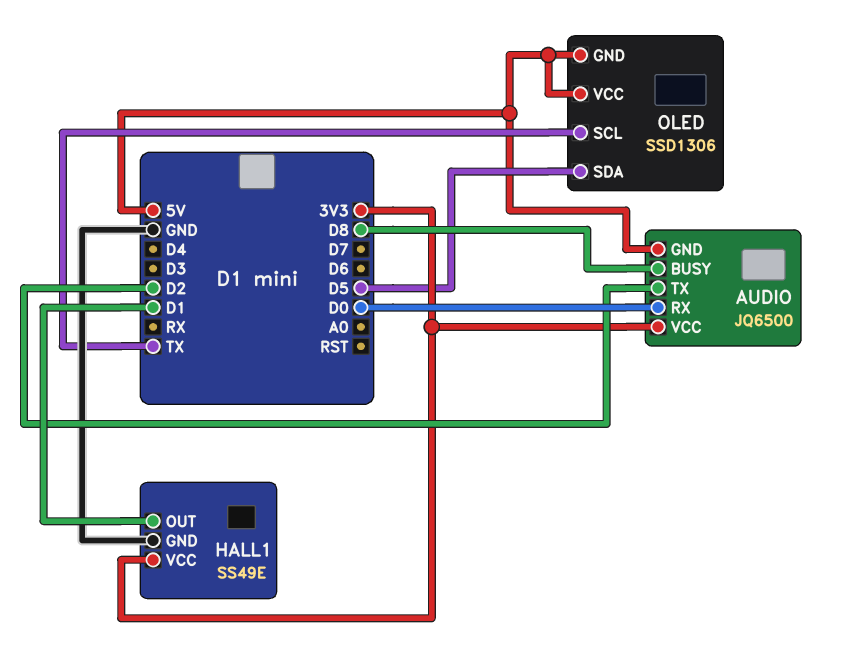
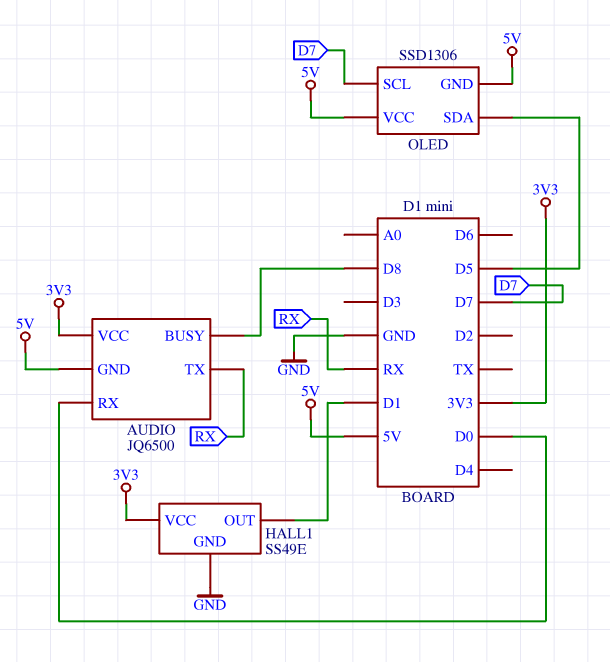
AUDIO pin TX: D2 -> RX
OLED pin SCL: TX -> D7

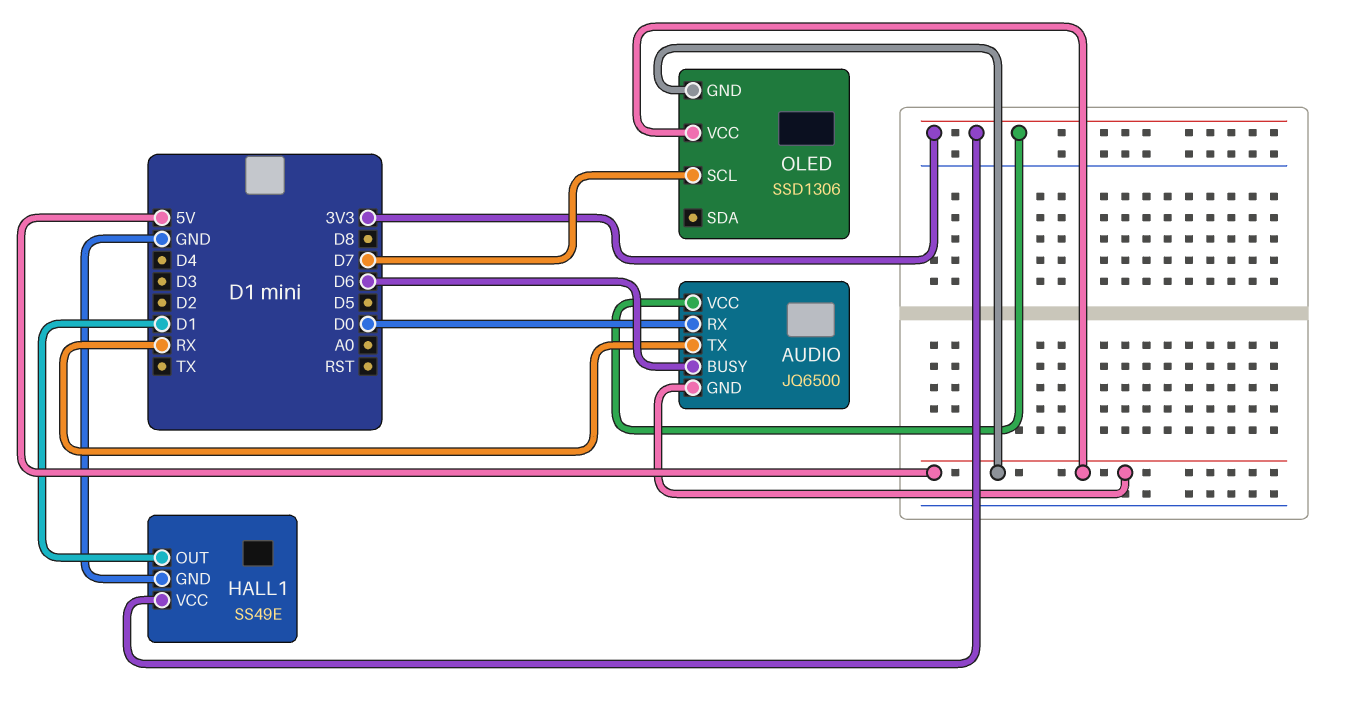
AUDIO pin BUSY: D8 -> D6
OLED pin SDA: D5 -> none

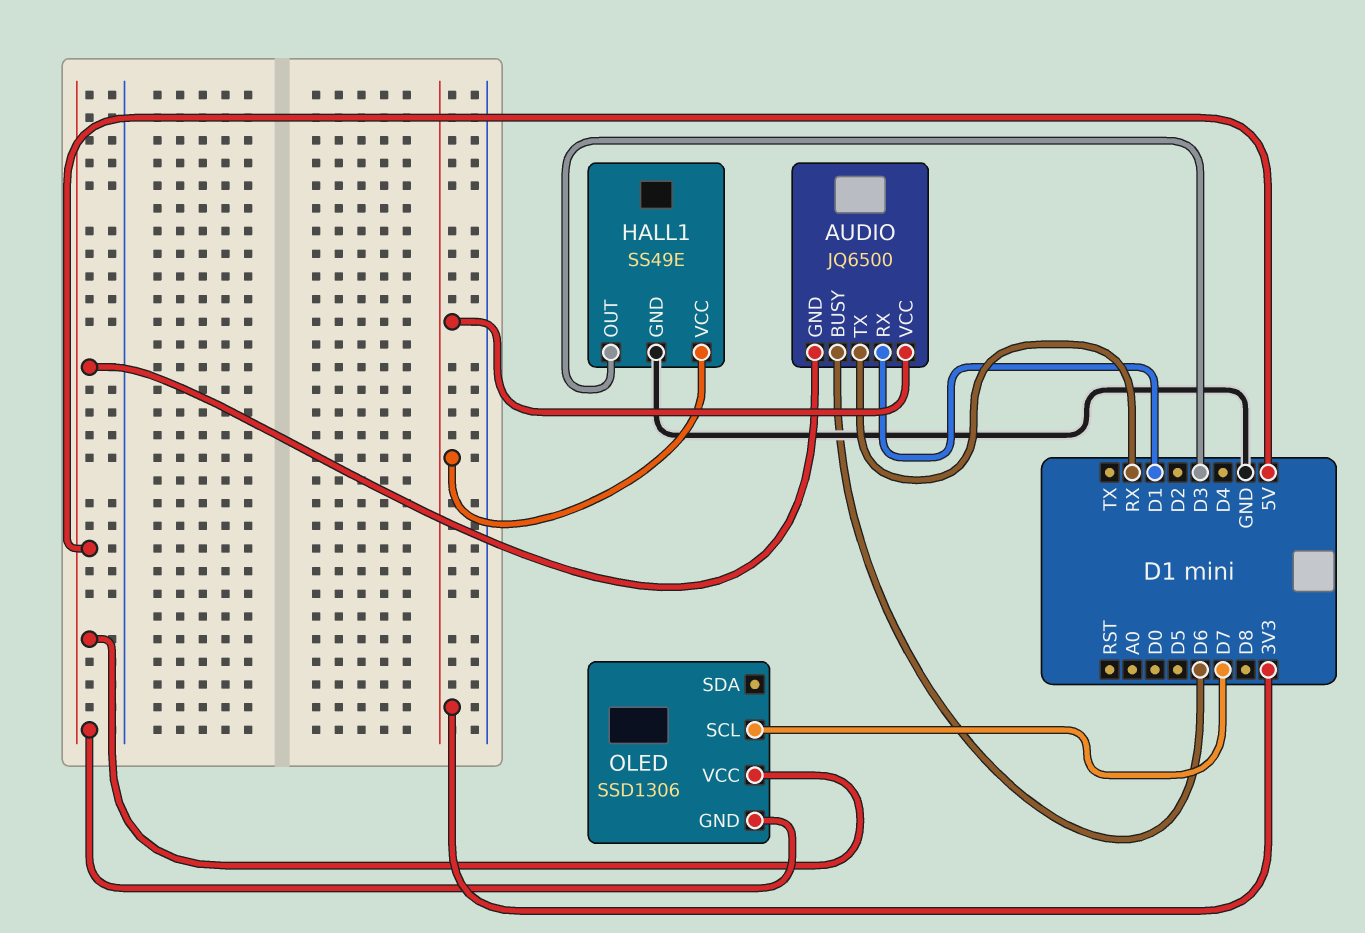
AUDIO pin RX: D0 -> D1
HALL1 pin OUT: D1 -> D3

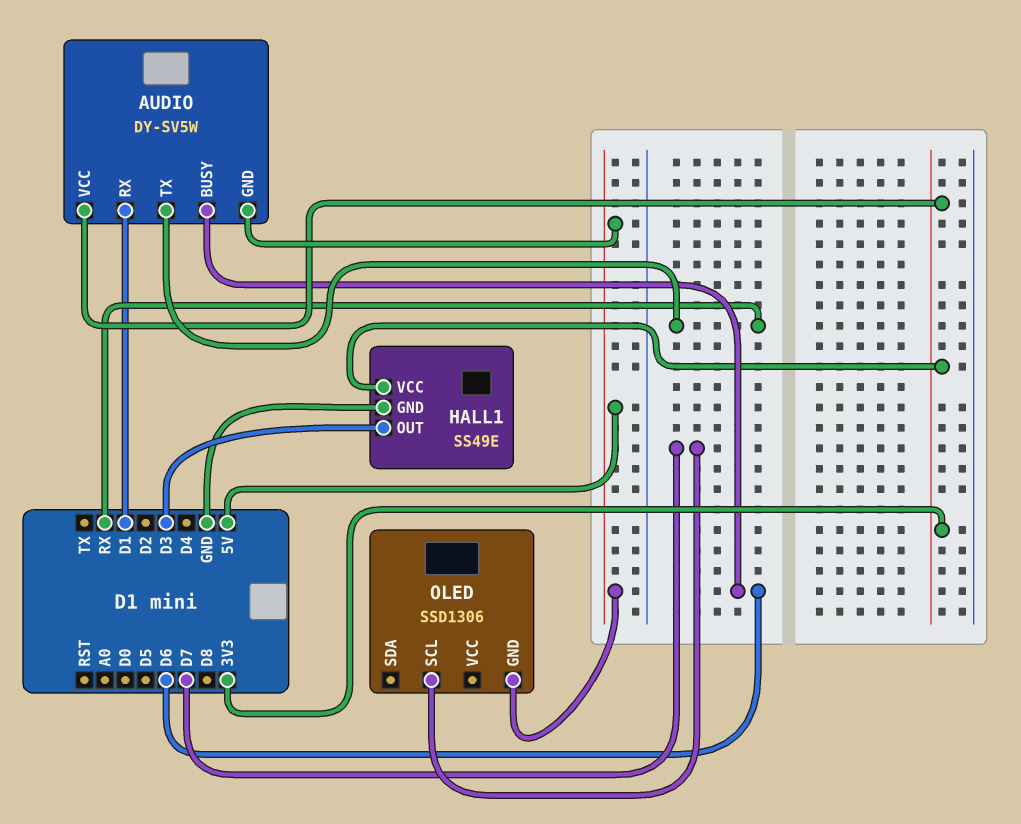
AUDIO: JQ6500 -> DY-SV5W
OLED pin VCC: 5V -> none

